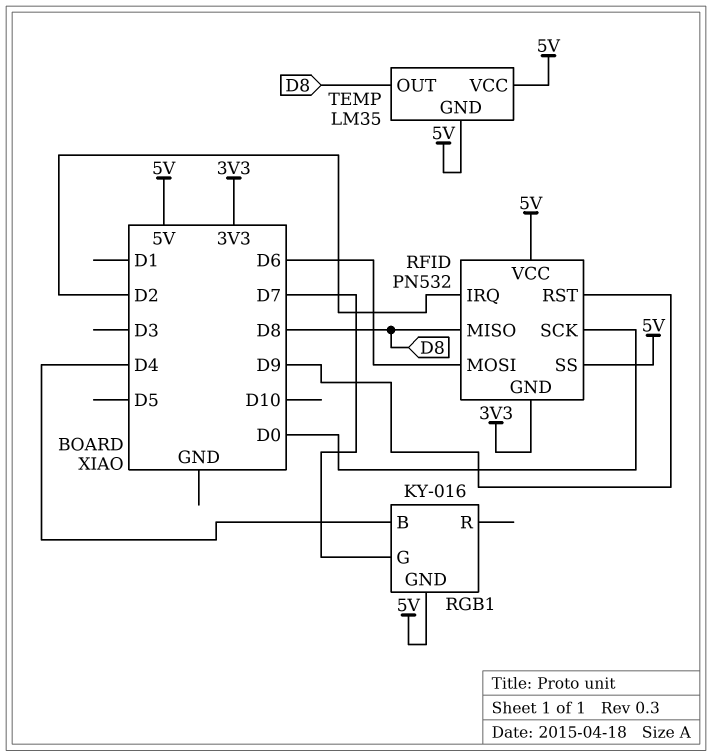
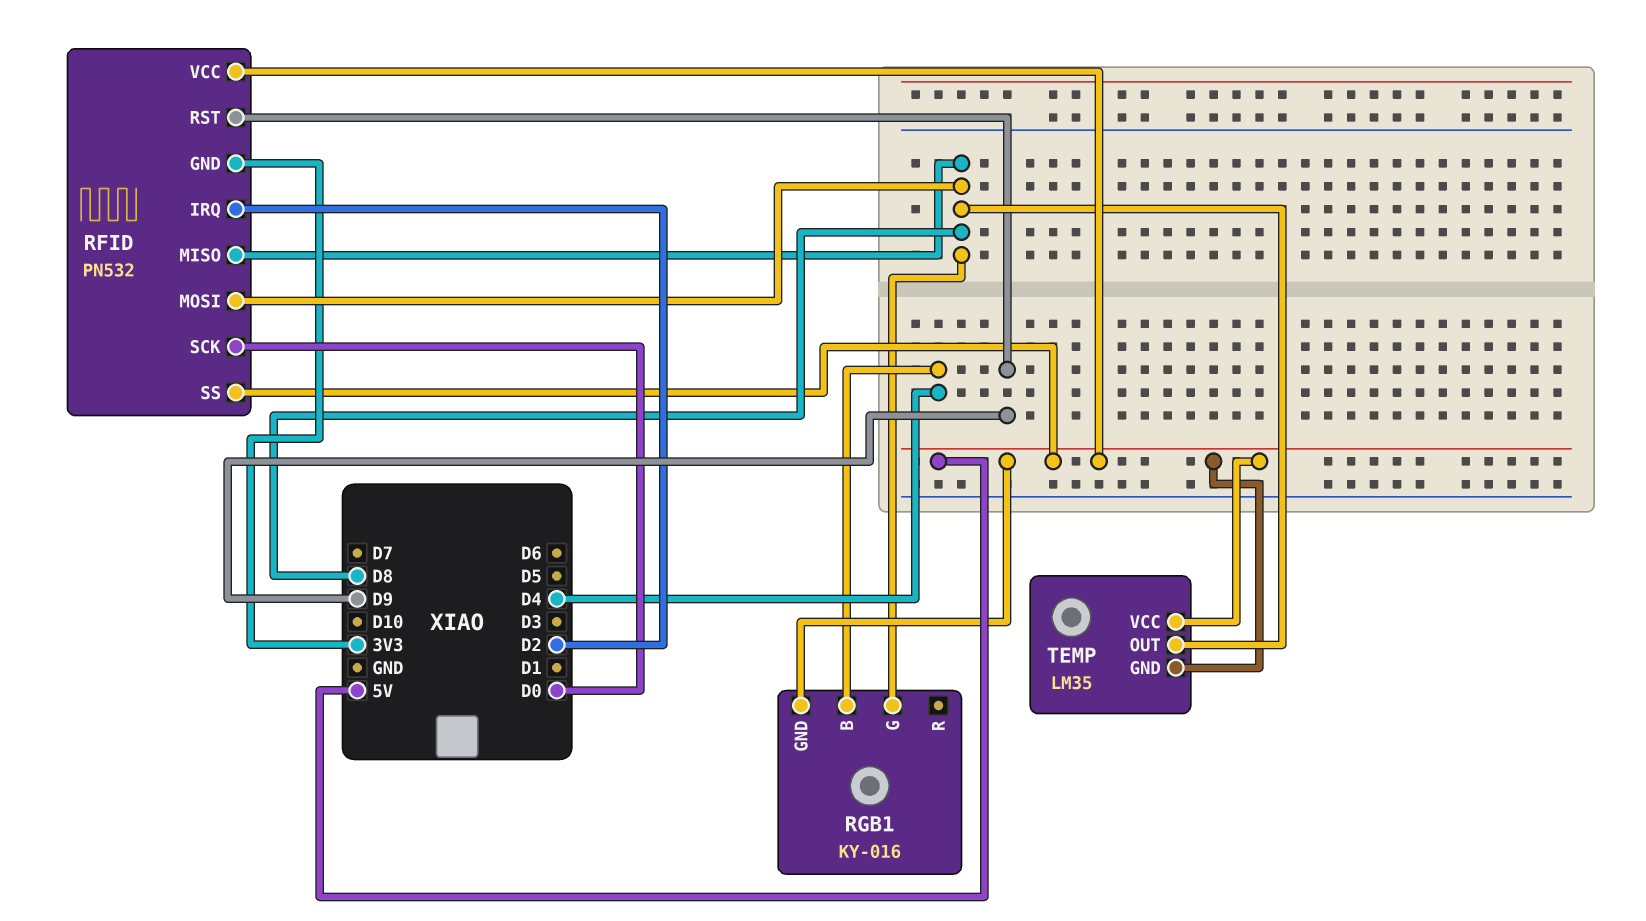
RFID pin MOSI: D6 -> D8
RGB1 pin G: D7 -> D8

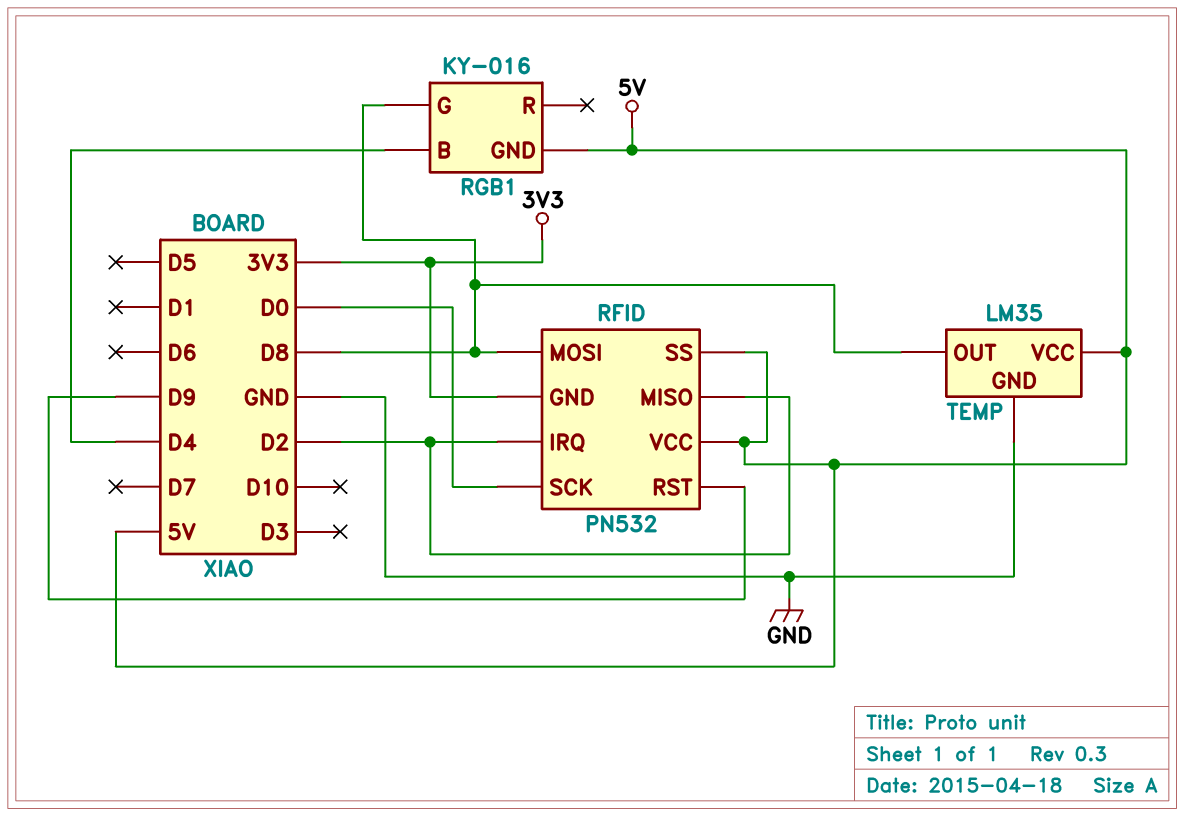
RFID pin MISO: D8 -> D2
TEMP pin GND: 5V -> GND

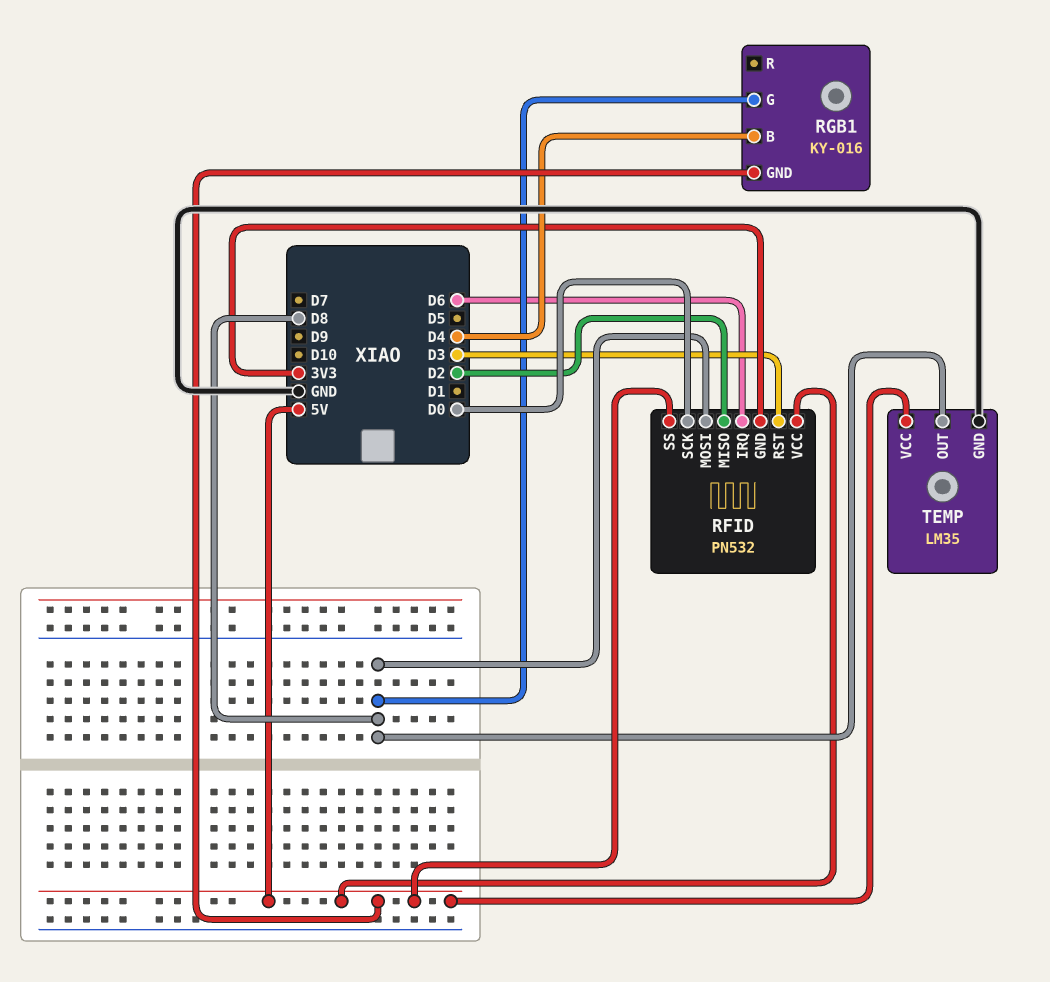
RFID pin IRQ: D2 -> D6
RFID pin RST: D9 -> D3

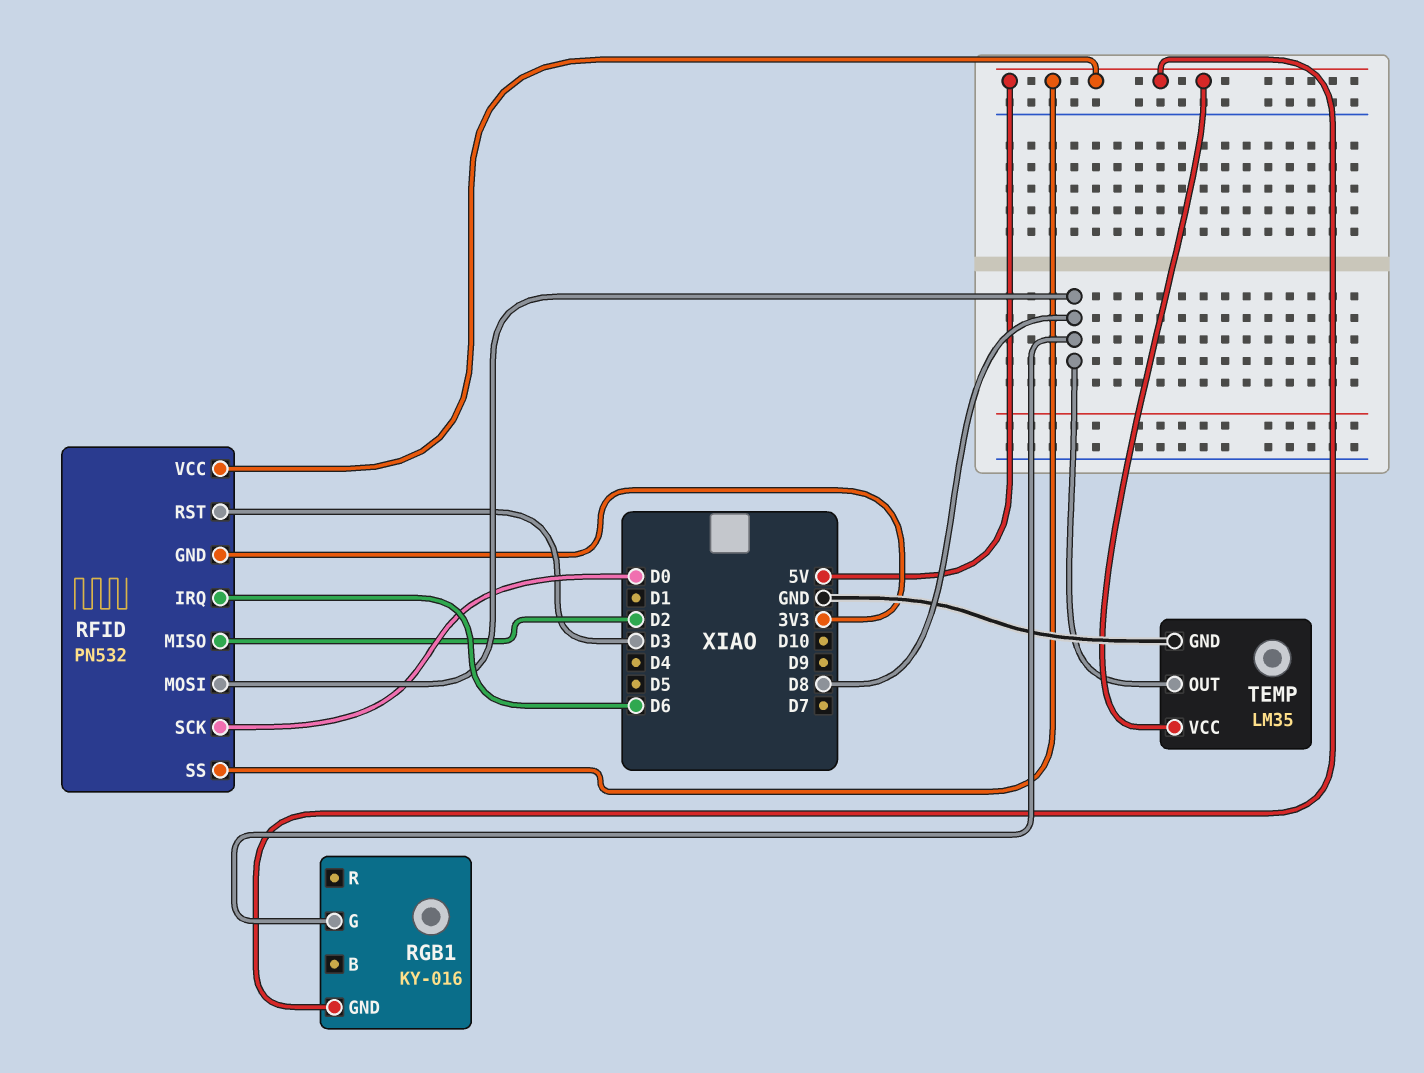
RGB1 pin B: D4 -> none

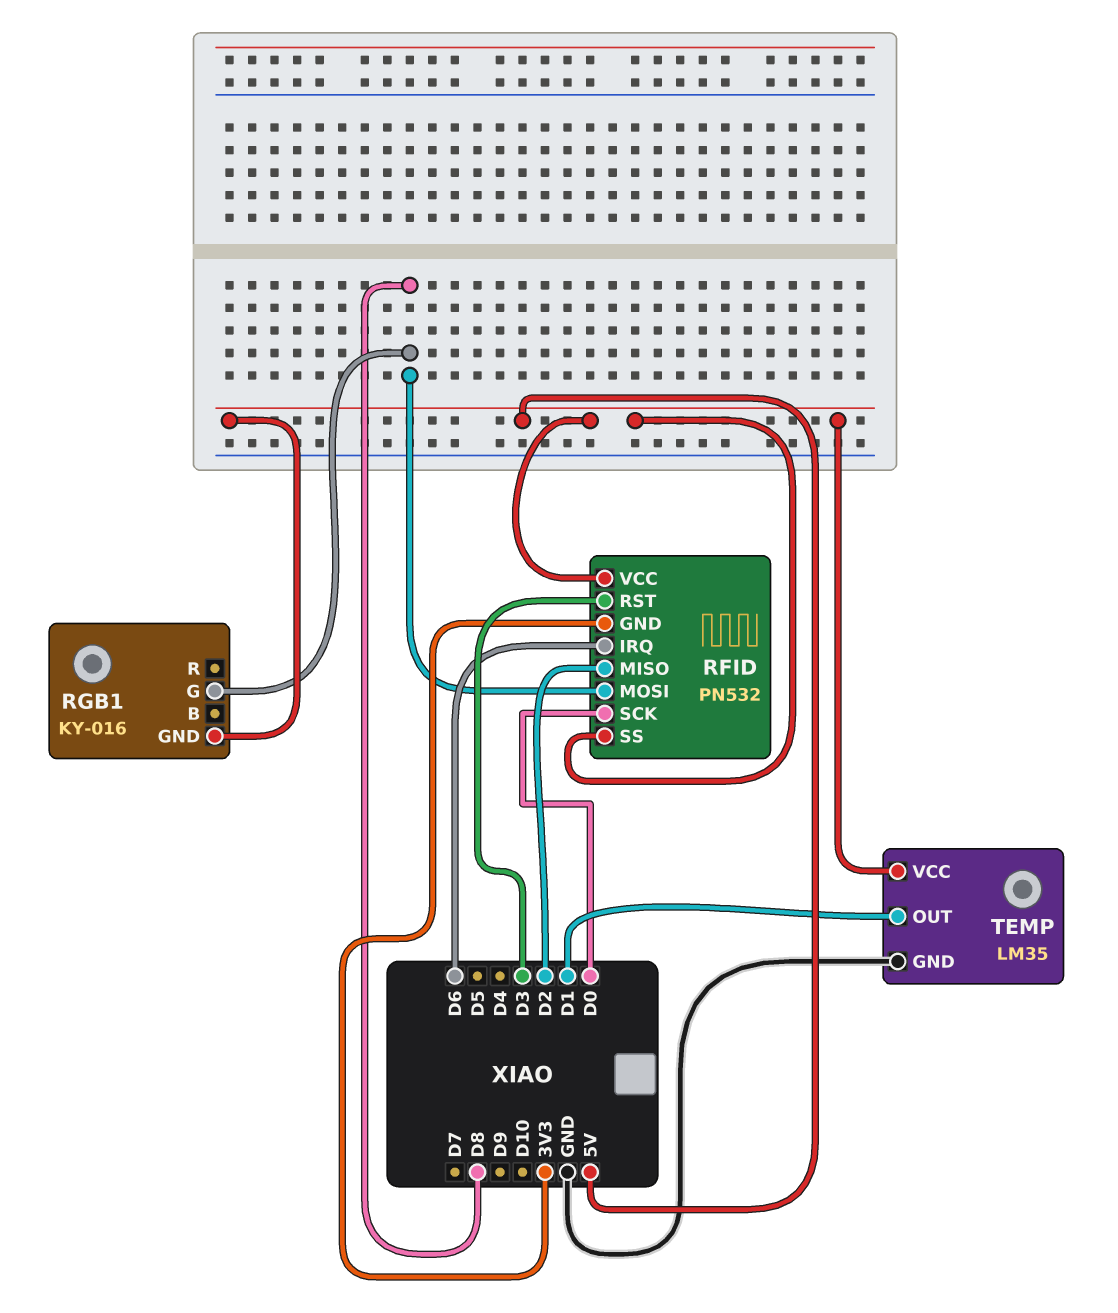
TEMP pin OUT: D8 -> D1

